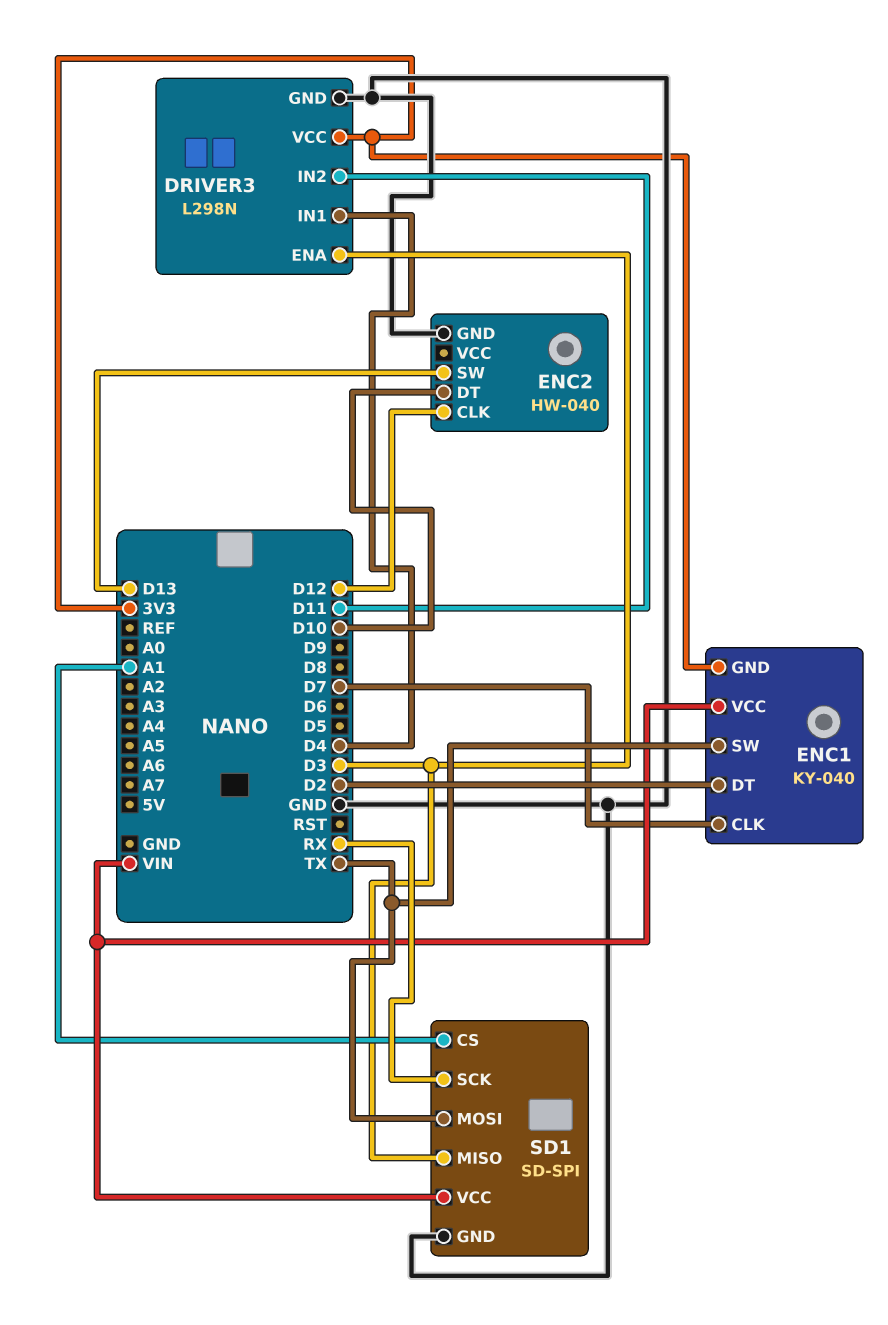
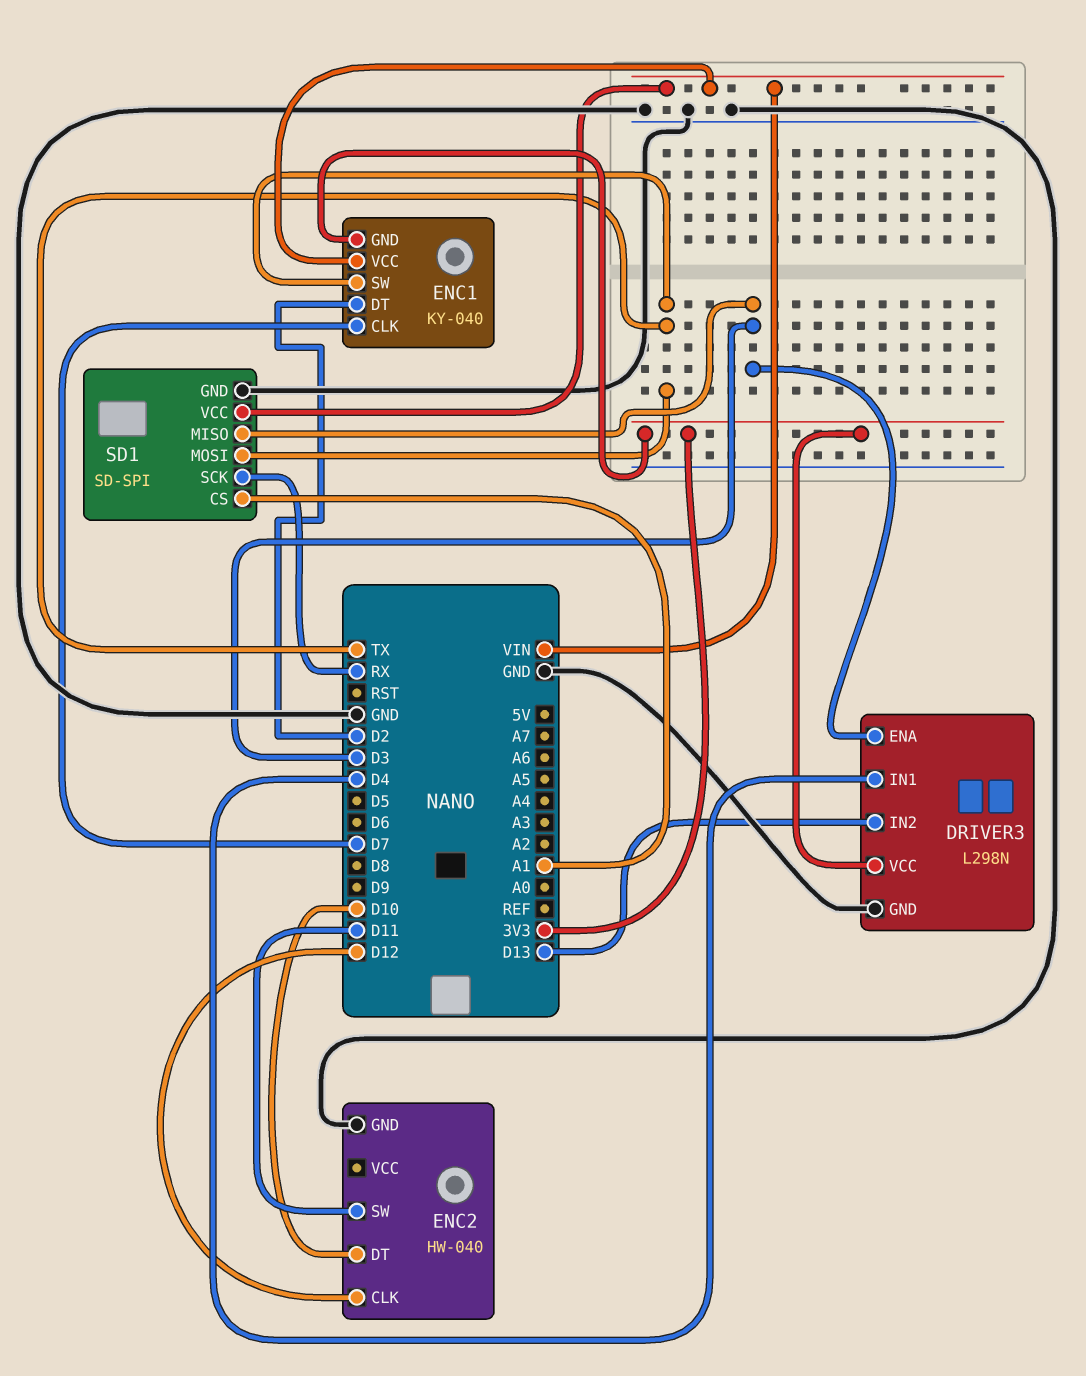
DRIVER3 pin IN2: D11 -> D13
ENC2 pin SW: D13 -> D11

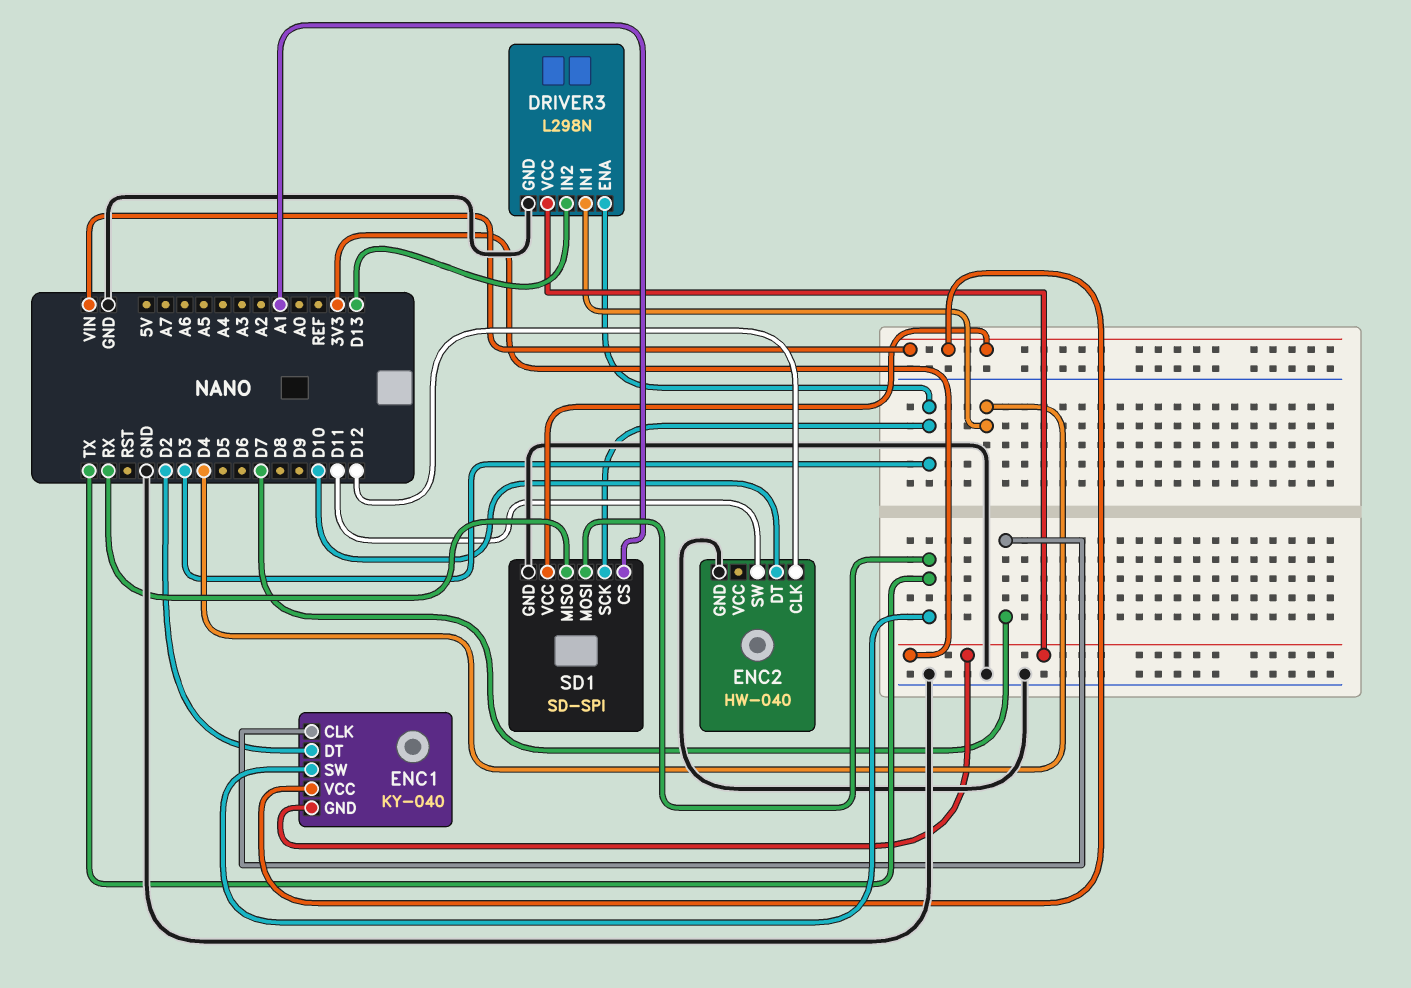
SD1 pin MISO: D3 -> RX
SD1 pin SCK: RX -> D3

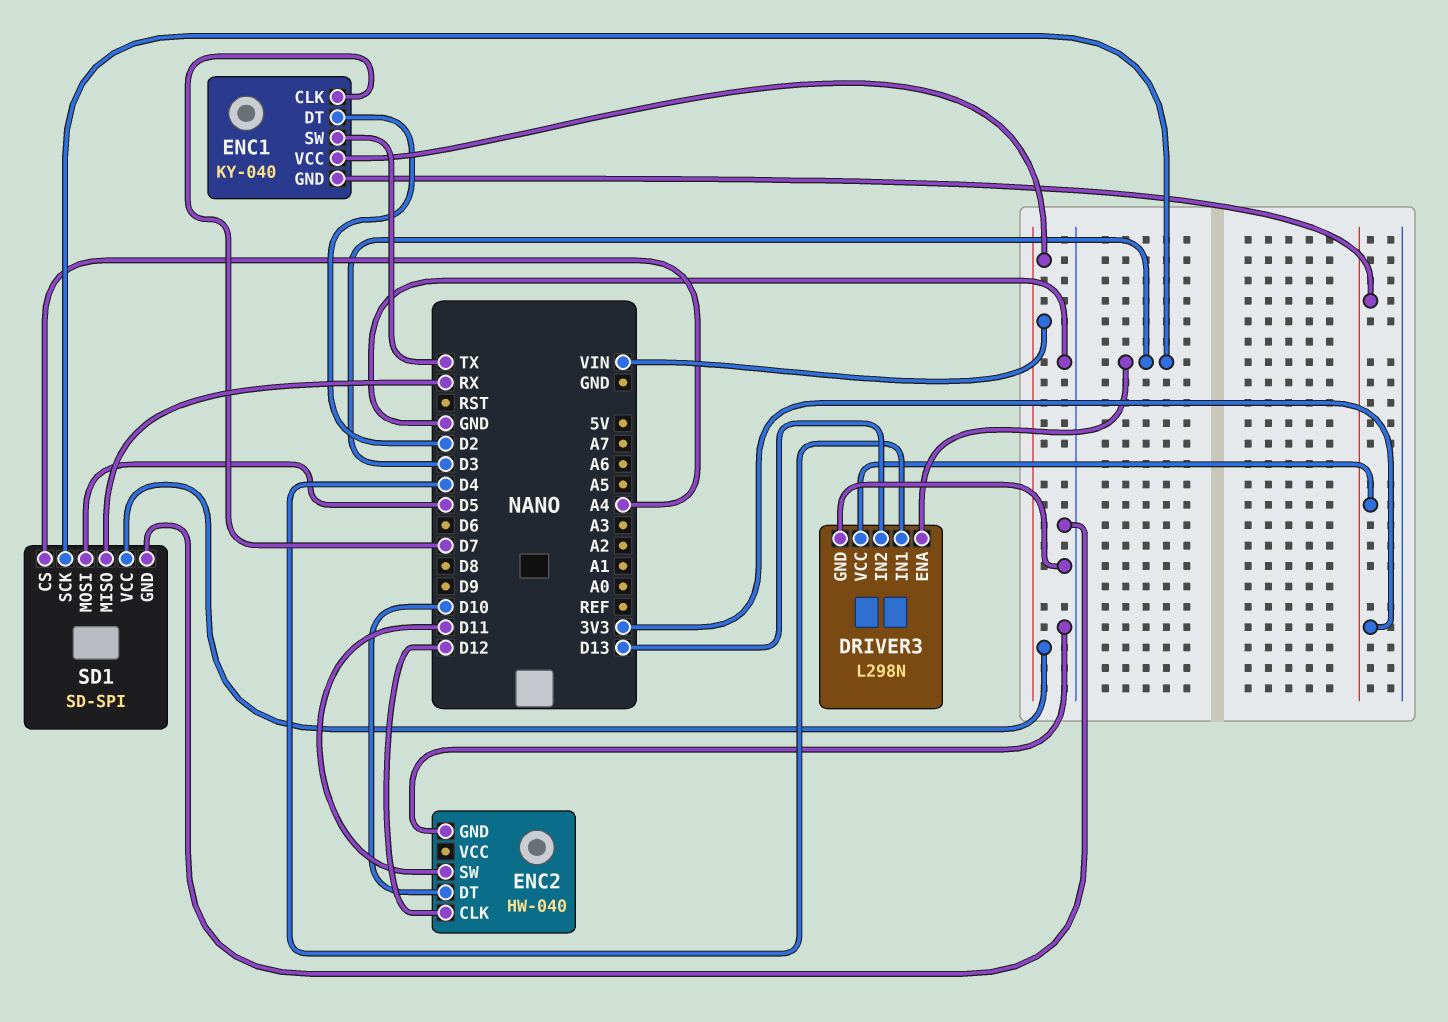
SD1 pin CS: A1 -> A4
SD1 pin MOSI: TX -> D5

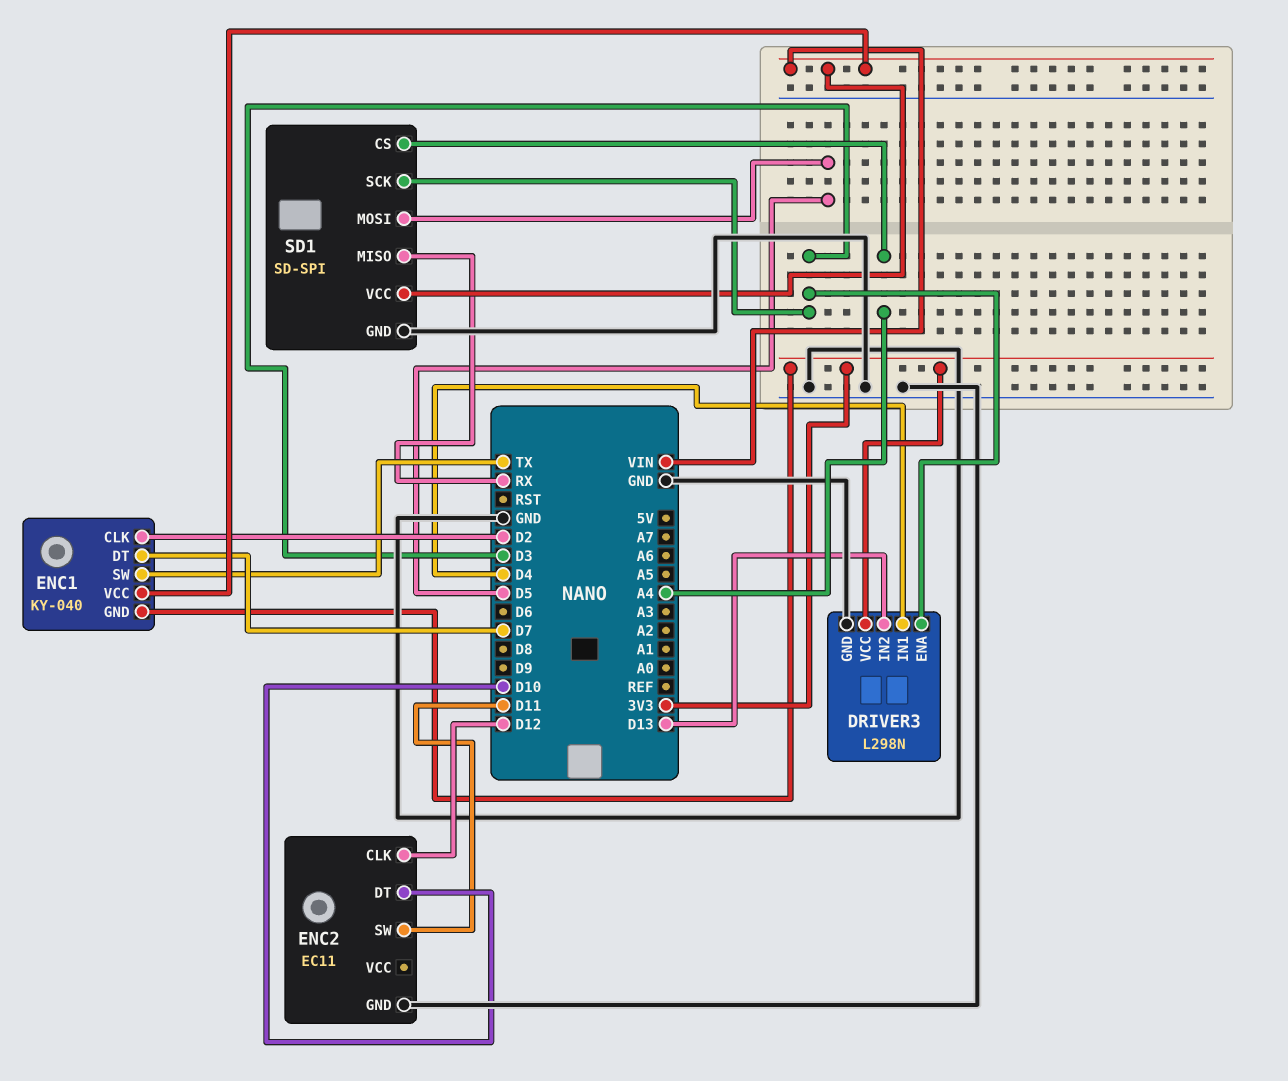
ENC1 pin CLK: D7 -> D2
ENC1 pin DT: D2 -> D7
ENC2: HW-040 -> EC11

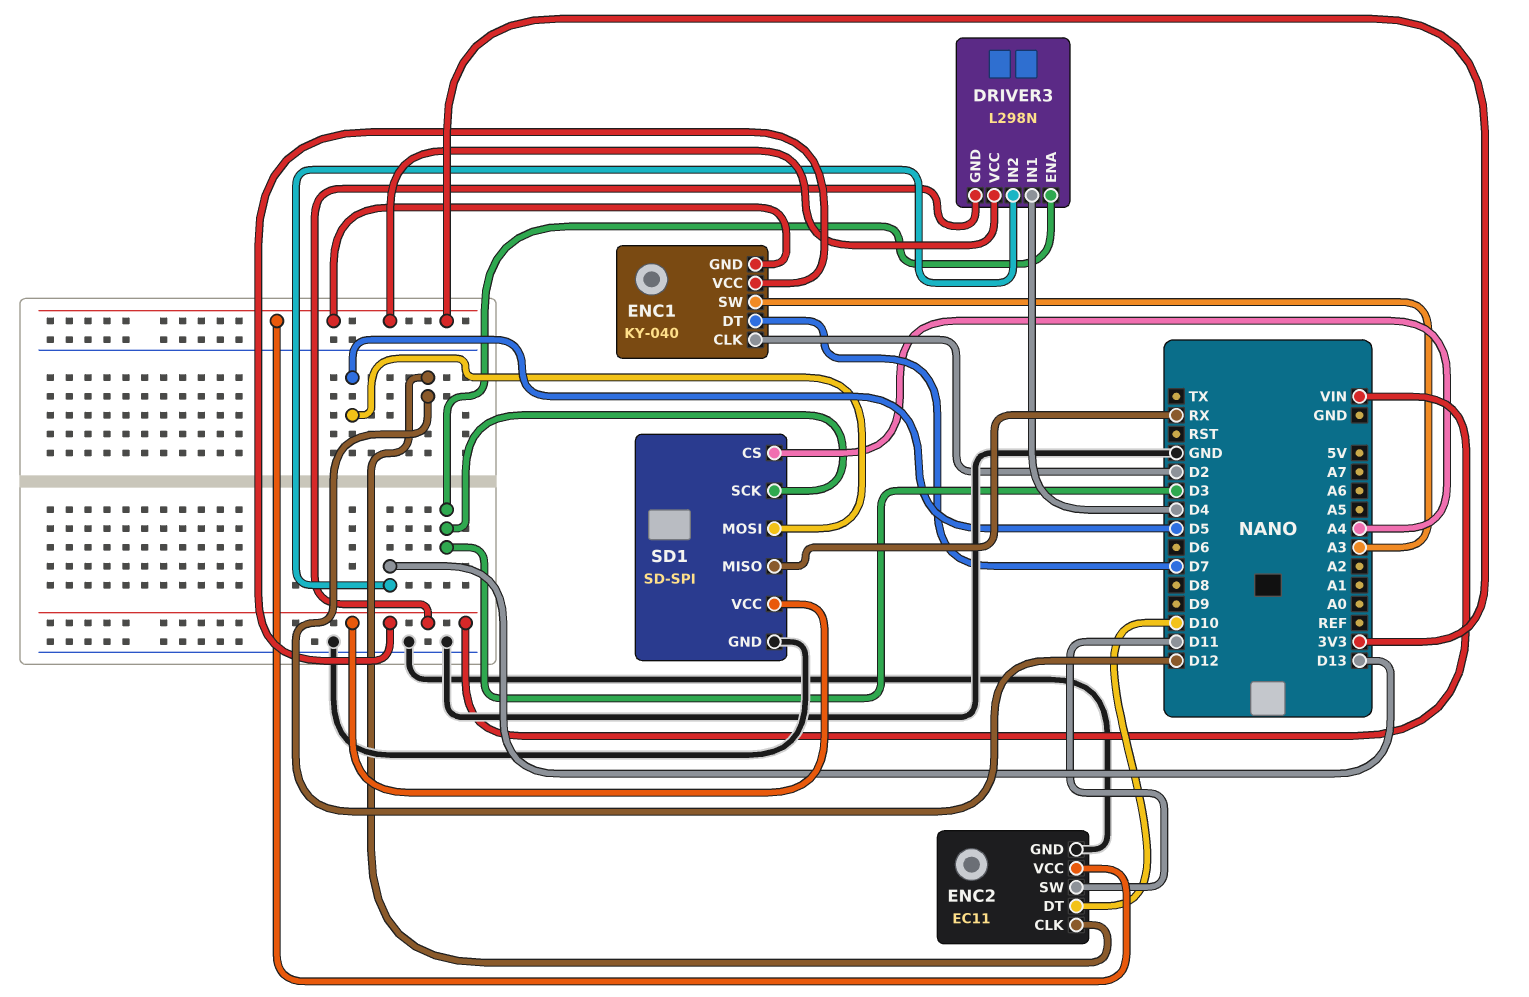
DRIVER3 pin GND: GND -> VIN
ENC1 pin SW: TX -> A3
ENC2 pin VCC: none -> 3V3

